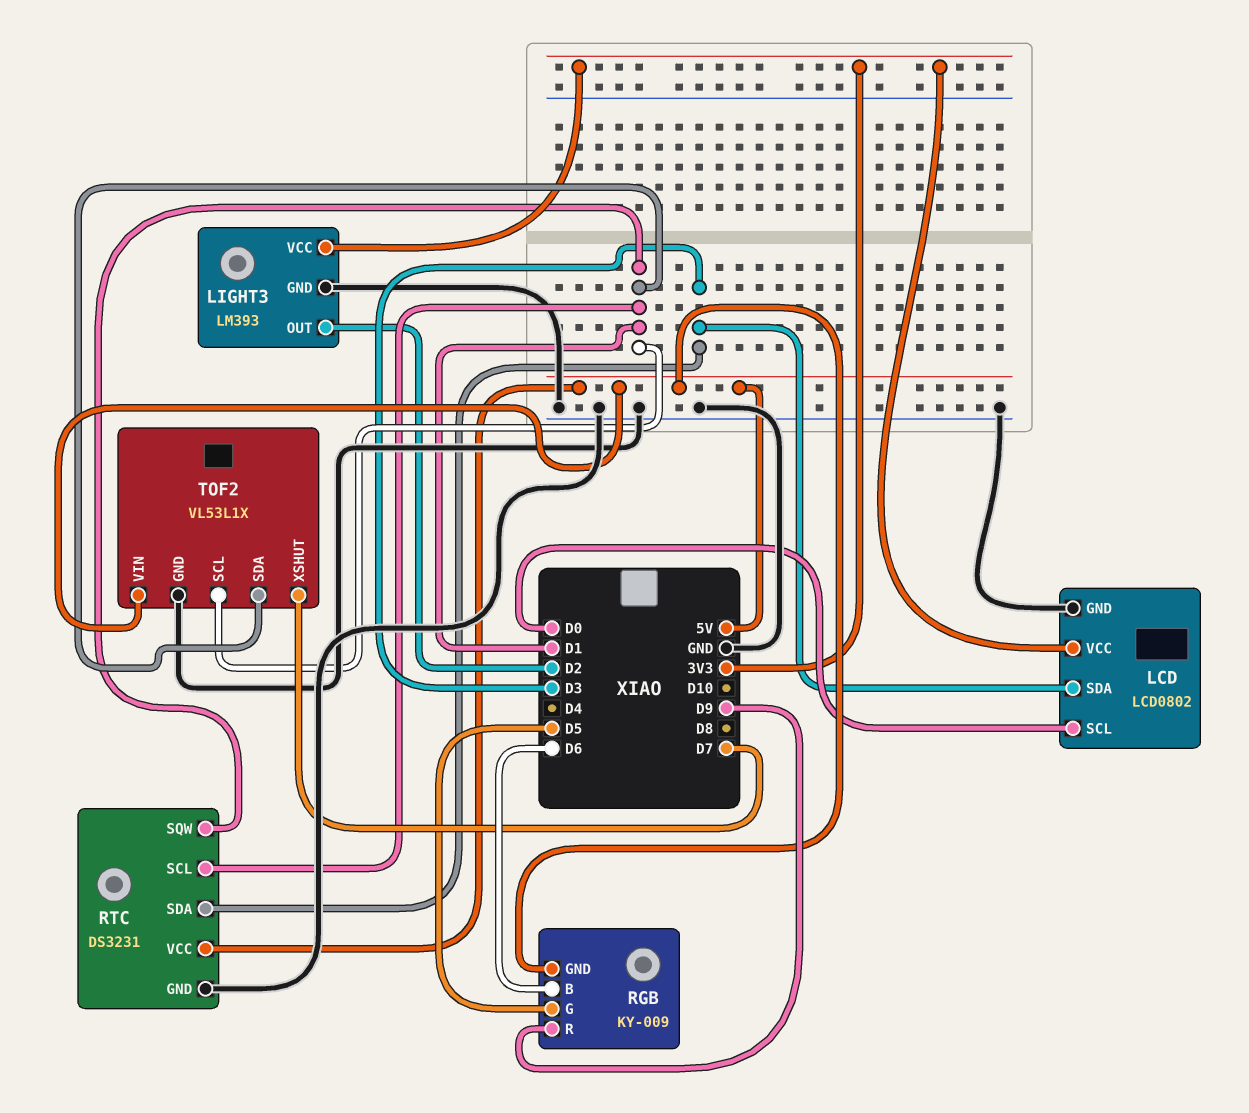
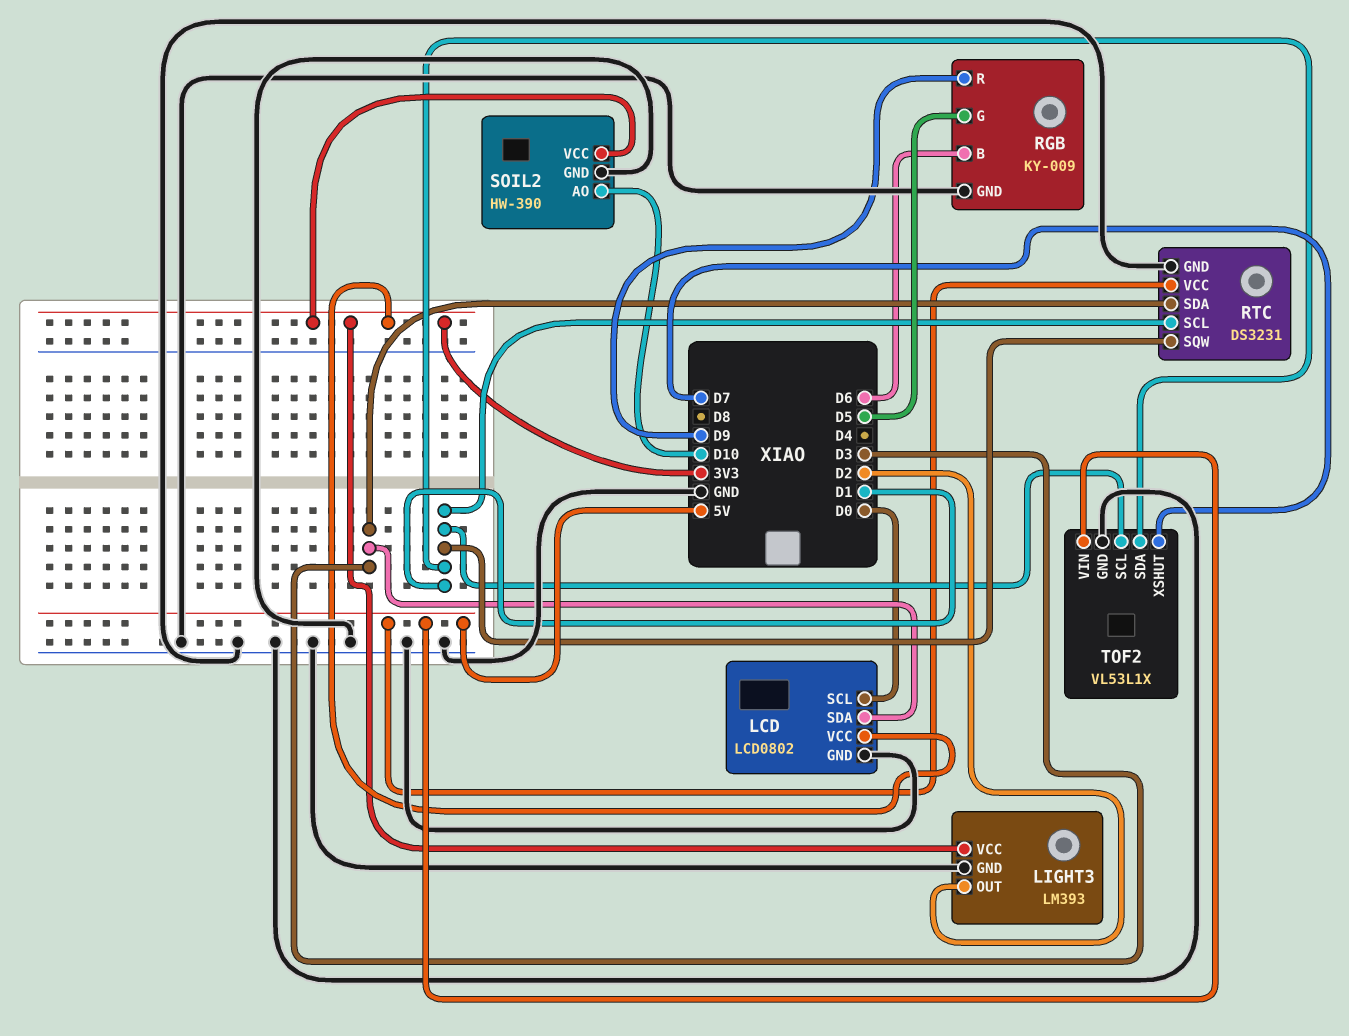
RGB pin GND: 5V -> GND
SOIL2: none -> HW-390
SOIL2 pin AO: none -> D10
SOIL2 pin GND: none -> GND
SOIL2 pin VCC: none -> 3V3

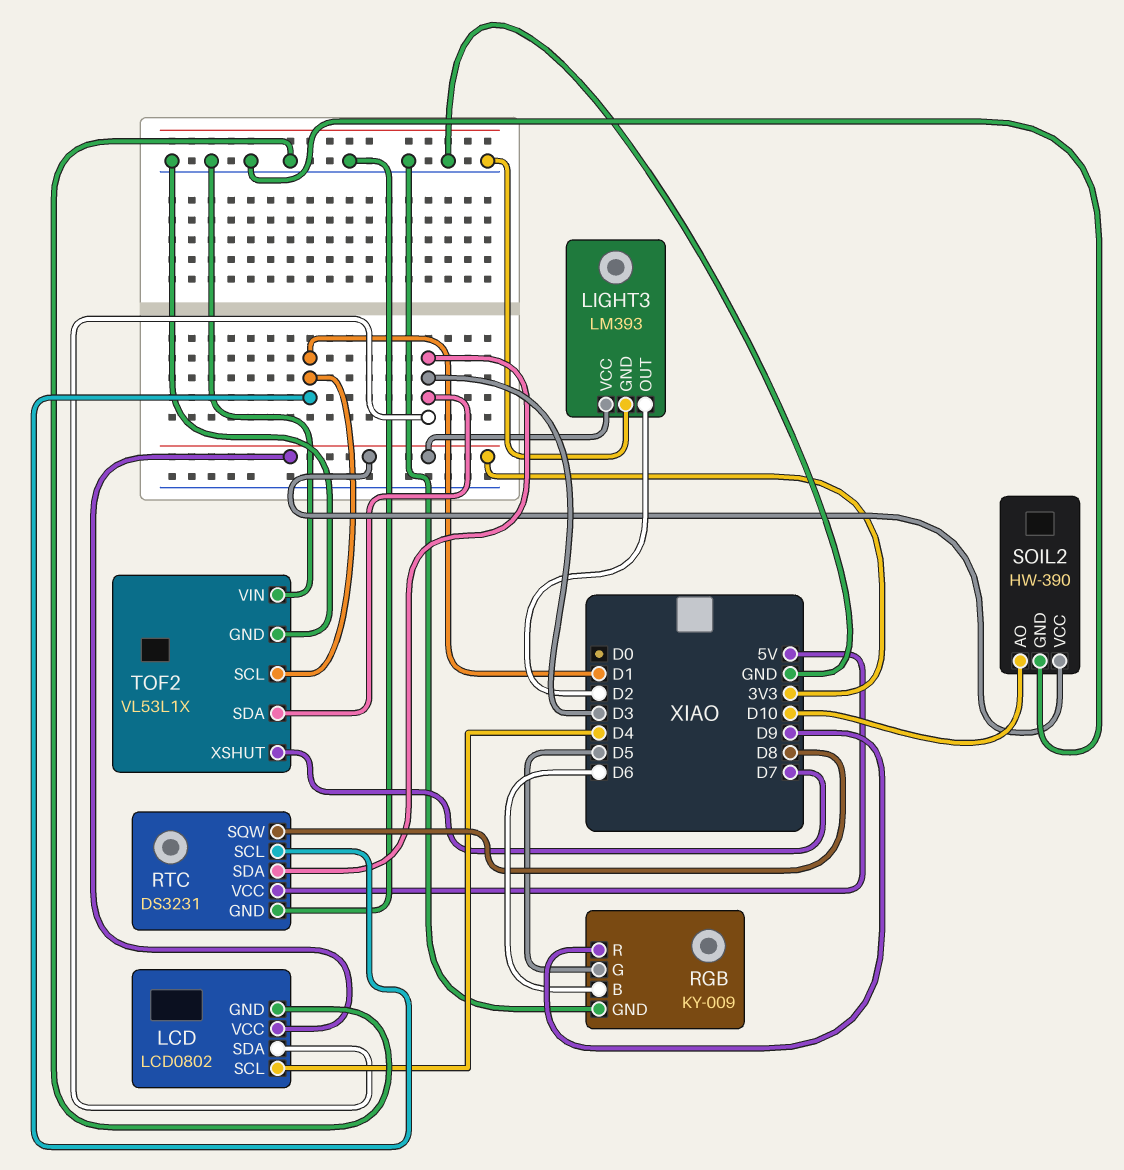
LCD pin SCL: D0 -> D4
RTC pin SQW: D1 -> D8
TOF2 pin SDA: D1 -> D3
TOF2 pin VIN: 5V -> GND

